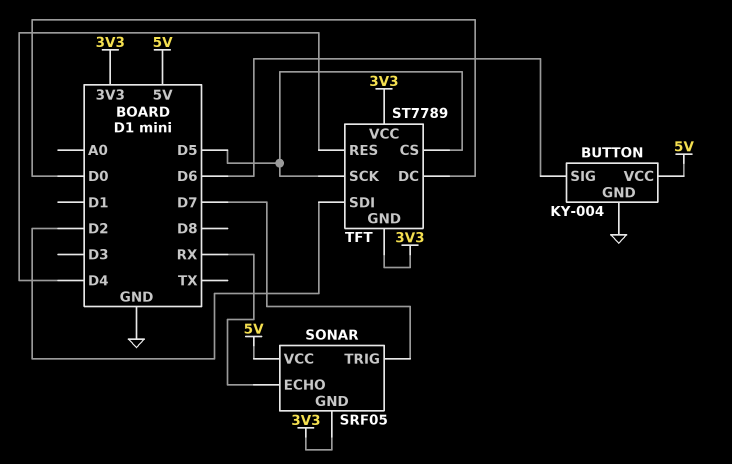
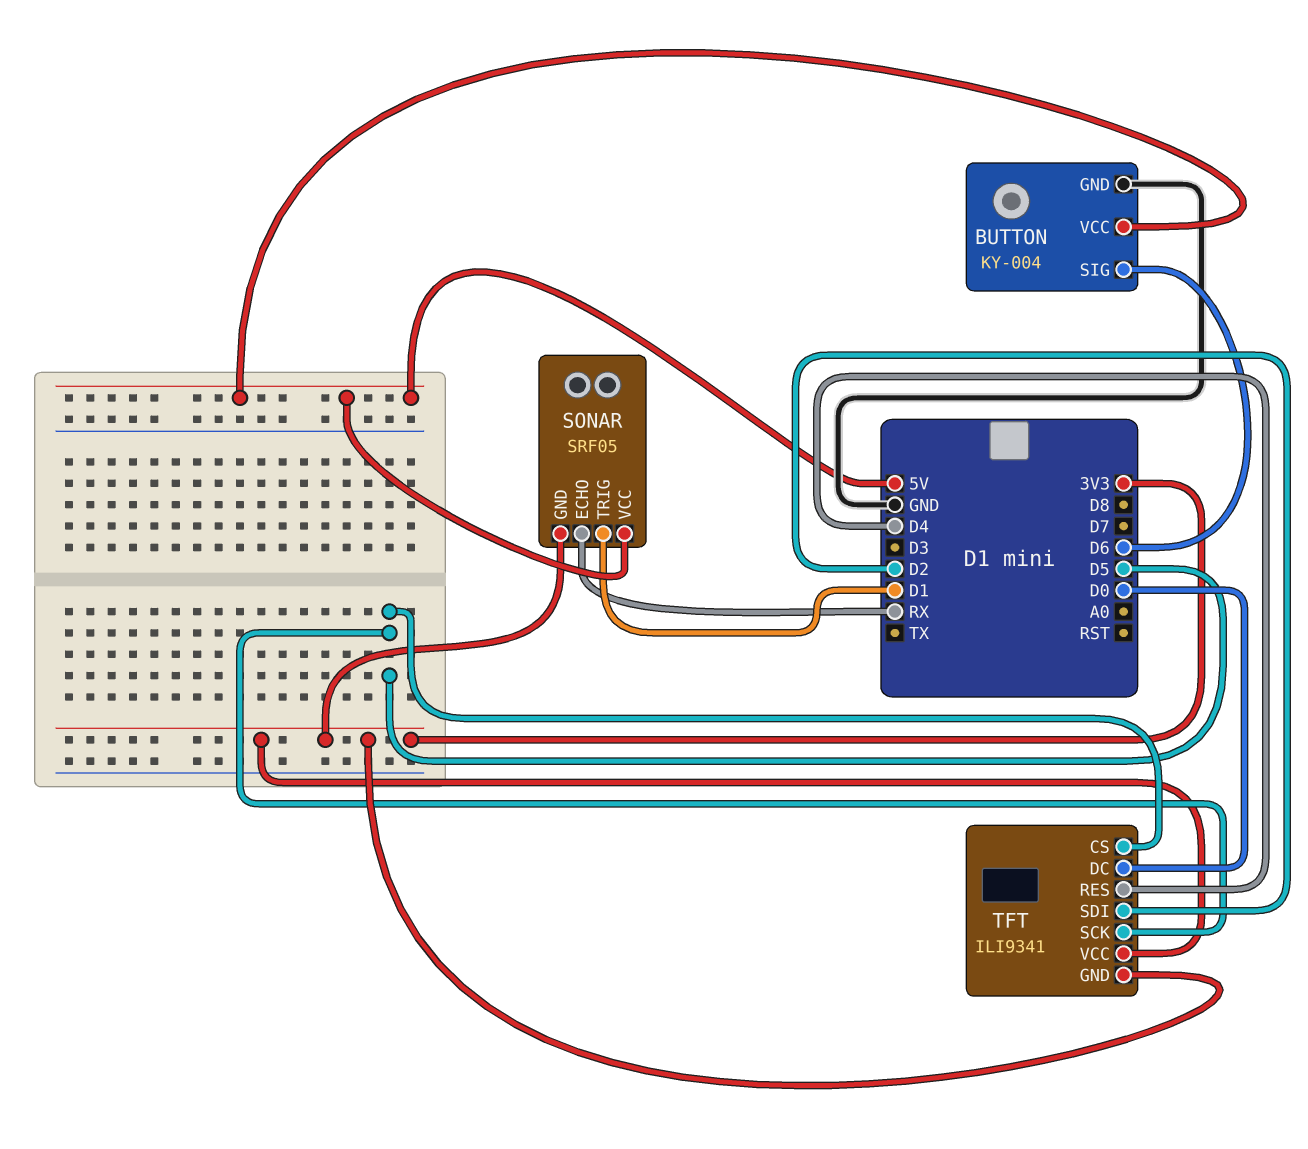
SONAR pin TRIG: D7 -> D1
TFT: ST7789 -> ILI9341

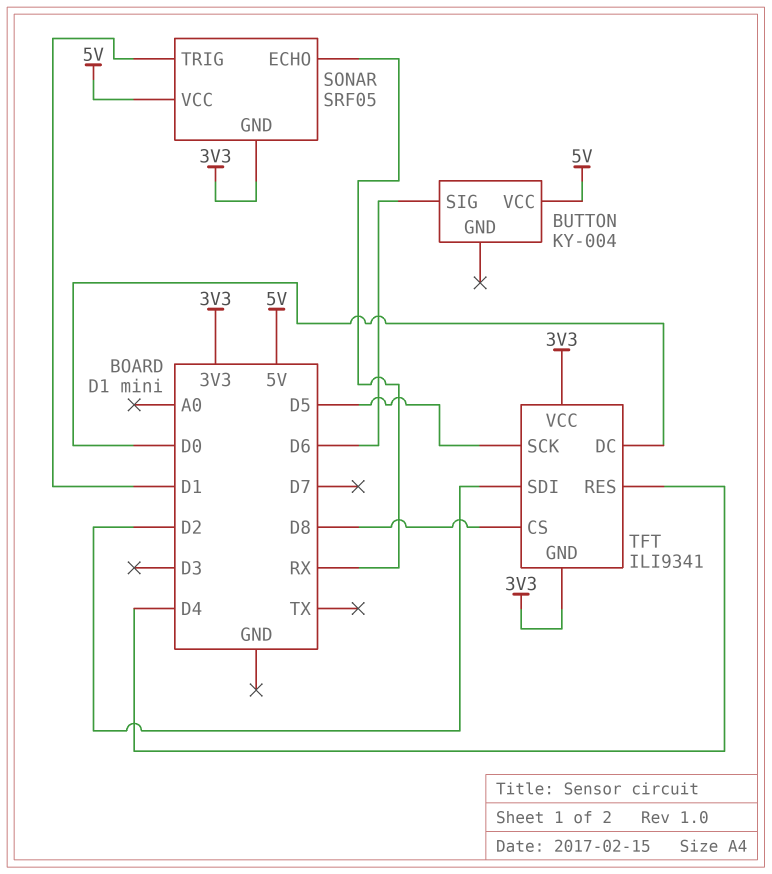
BUTTON pin GND: GND -> none
TFT pin CS: D5 -> D8

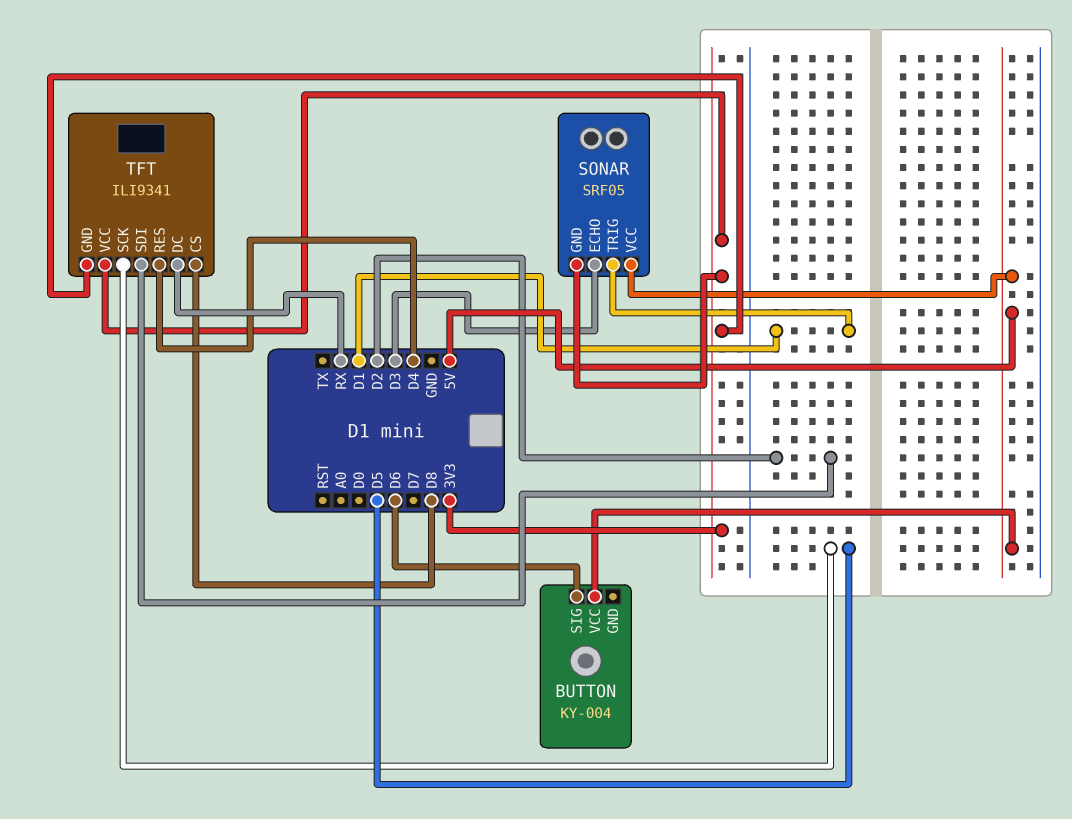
SONAR pin ECHO: RX -> D3
TFT pin DC: D0 -> RX

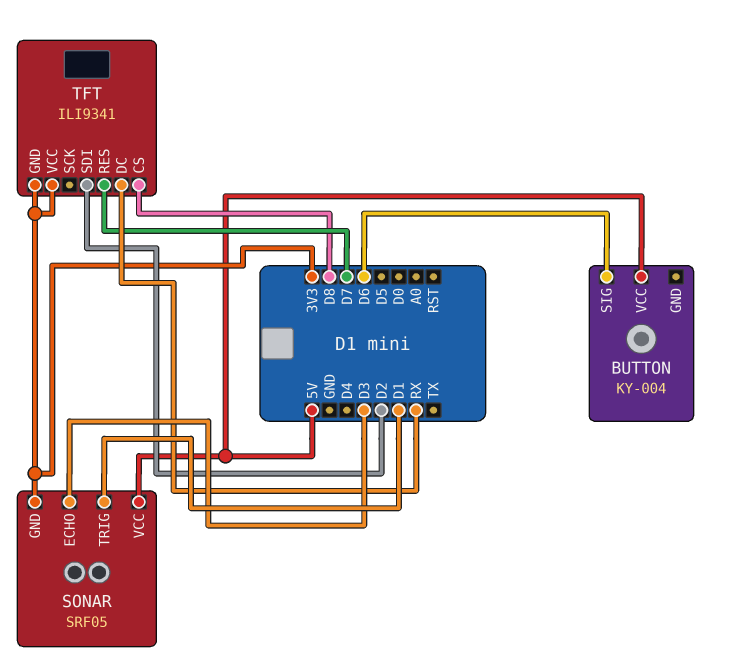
TFT pin RES: D4 -> D7
TFT pin SCK: D5 -> none

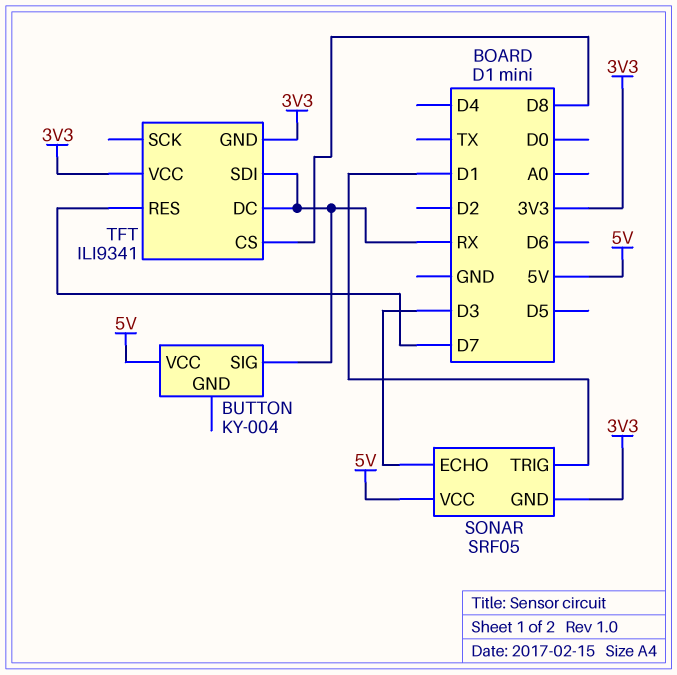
BUTTON pin SIG: D6 -> RX
TFT pin SDI: D2 -> RX

